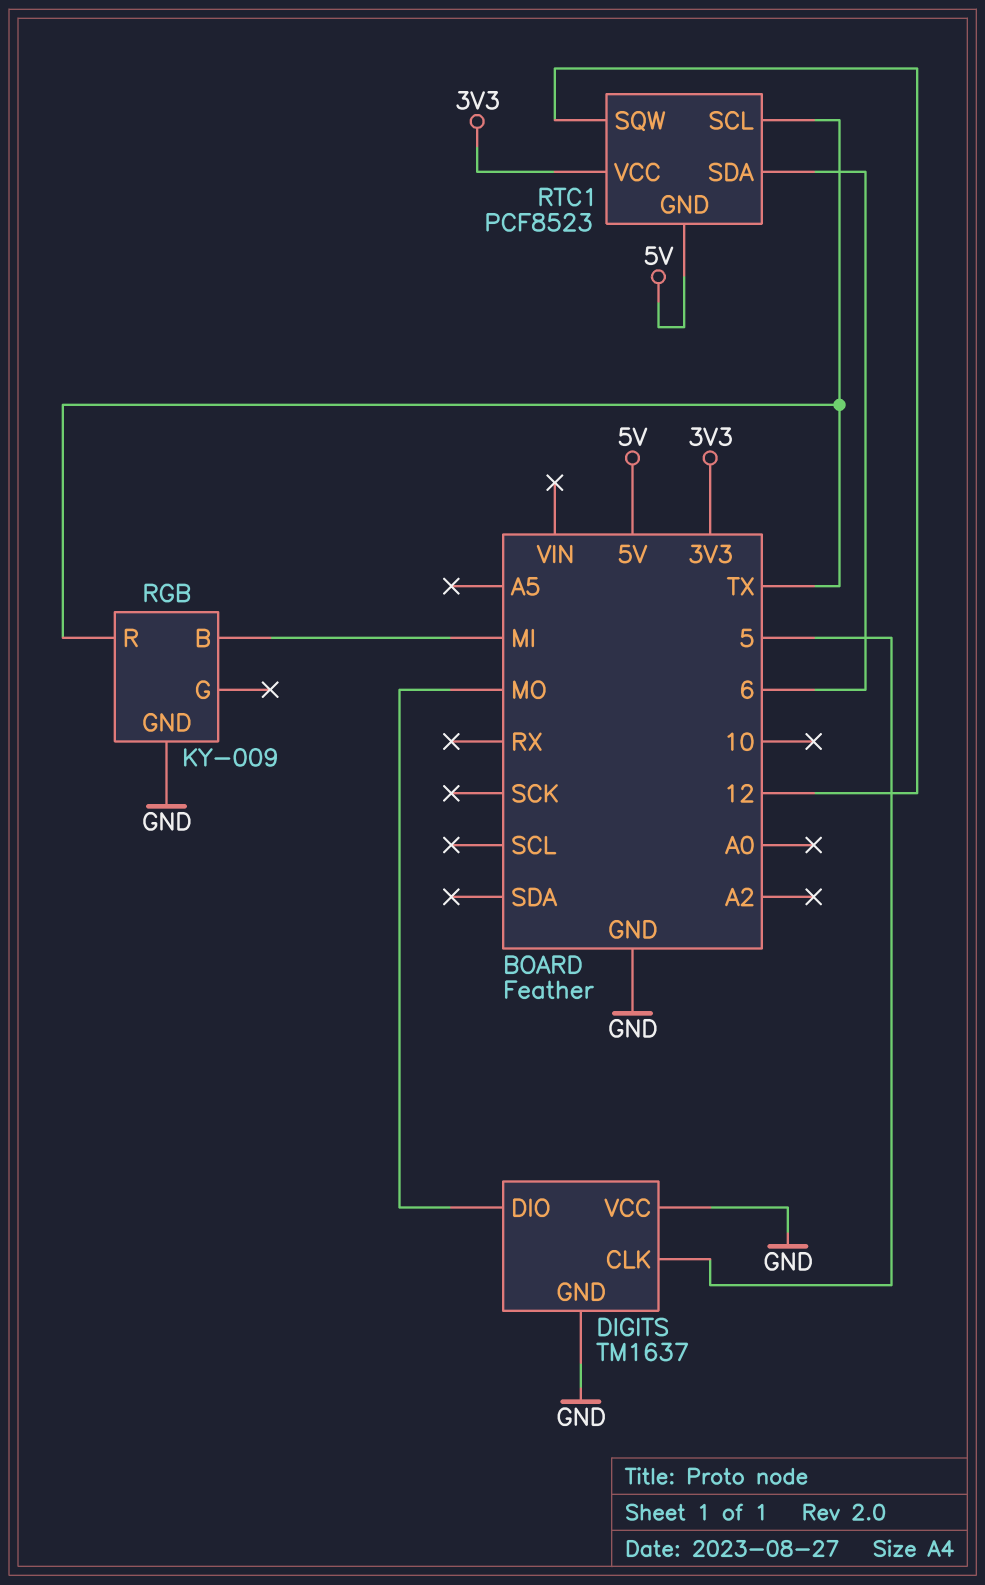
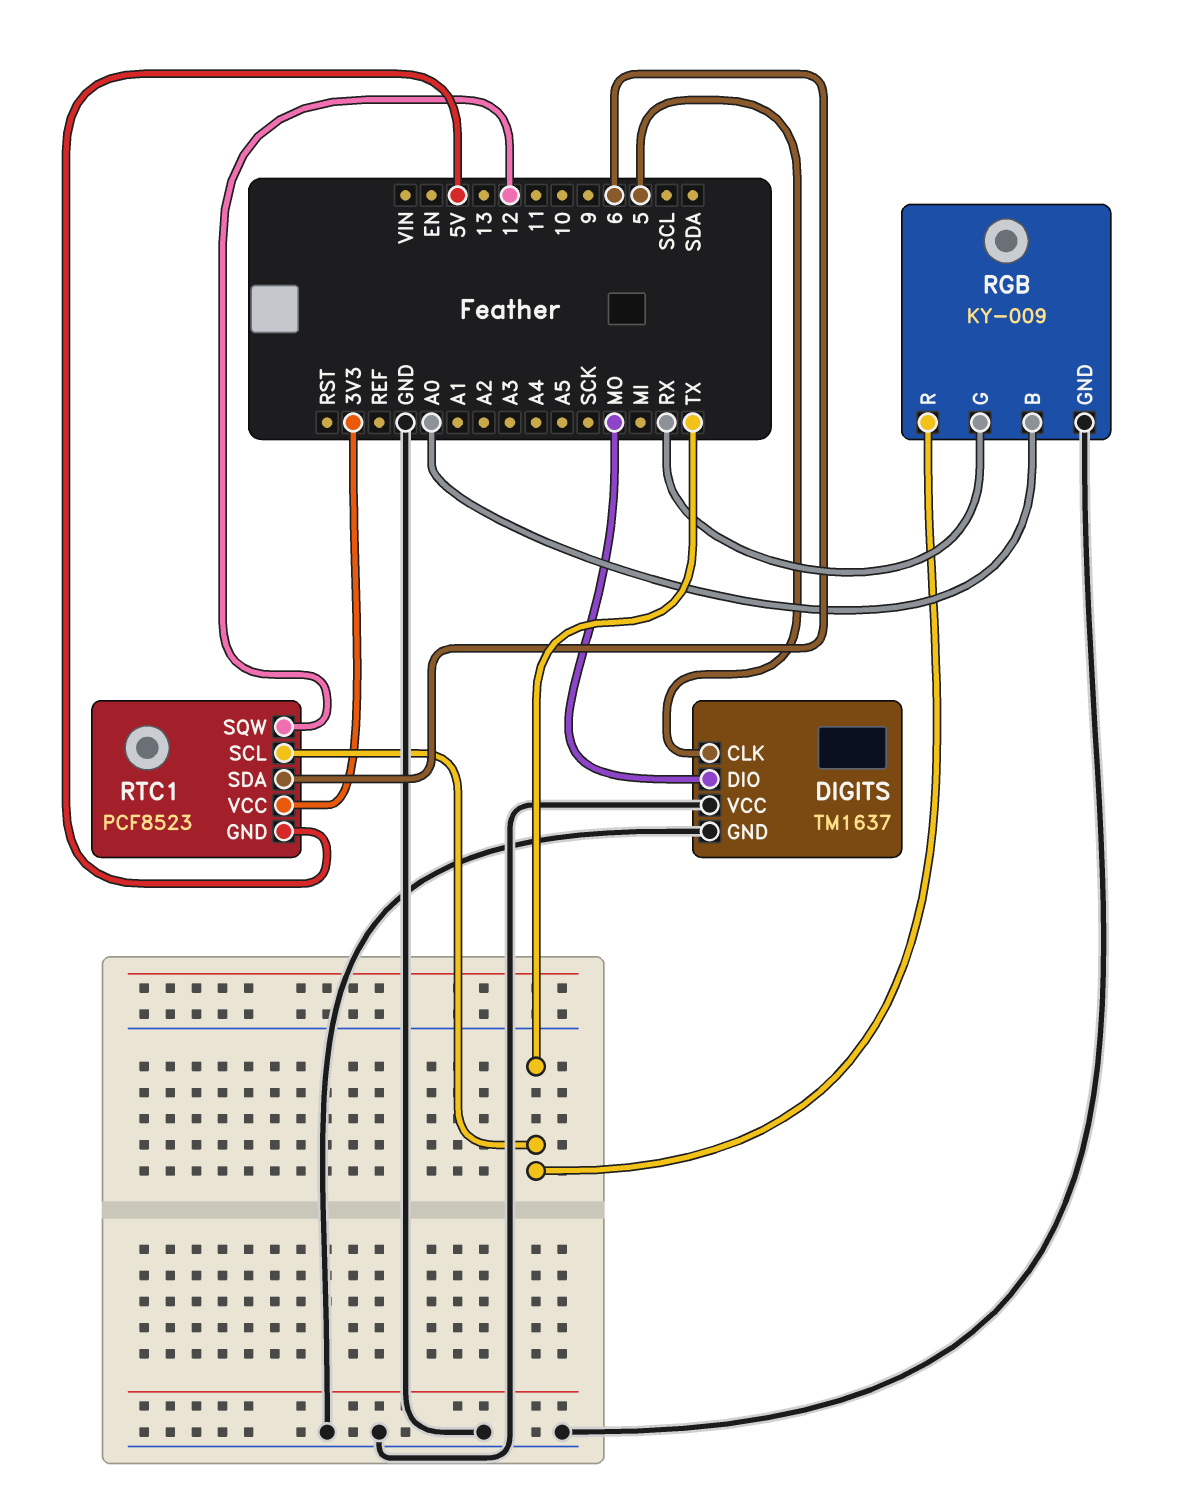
RGB pin B: MI -> A0
RGB pin G: none -> RX

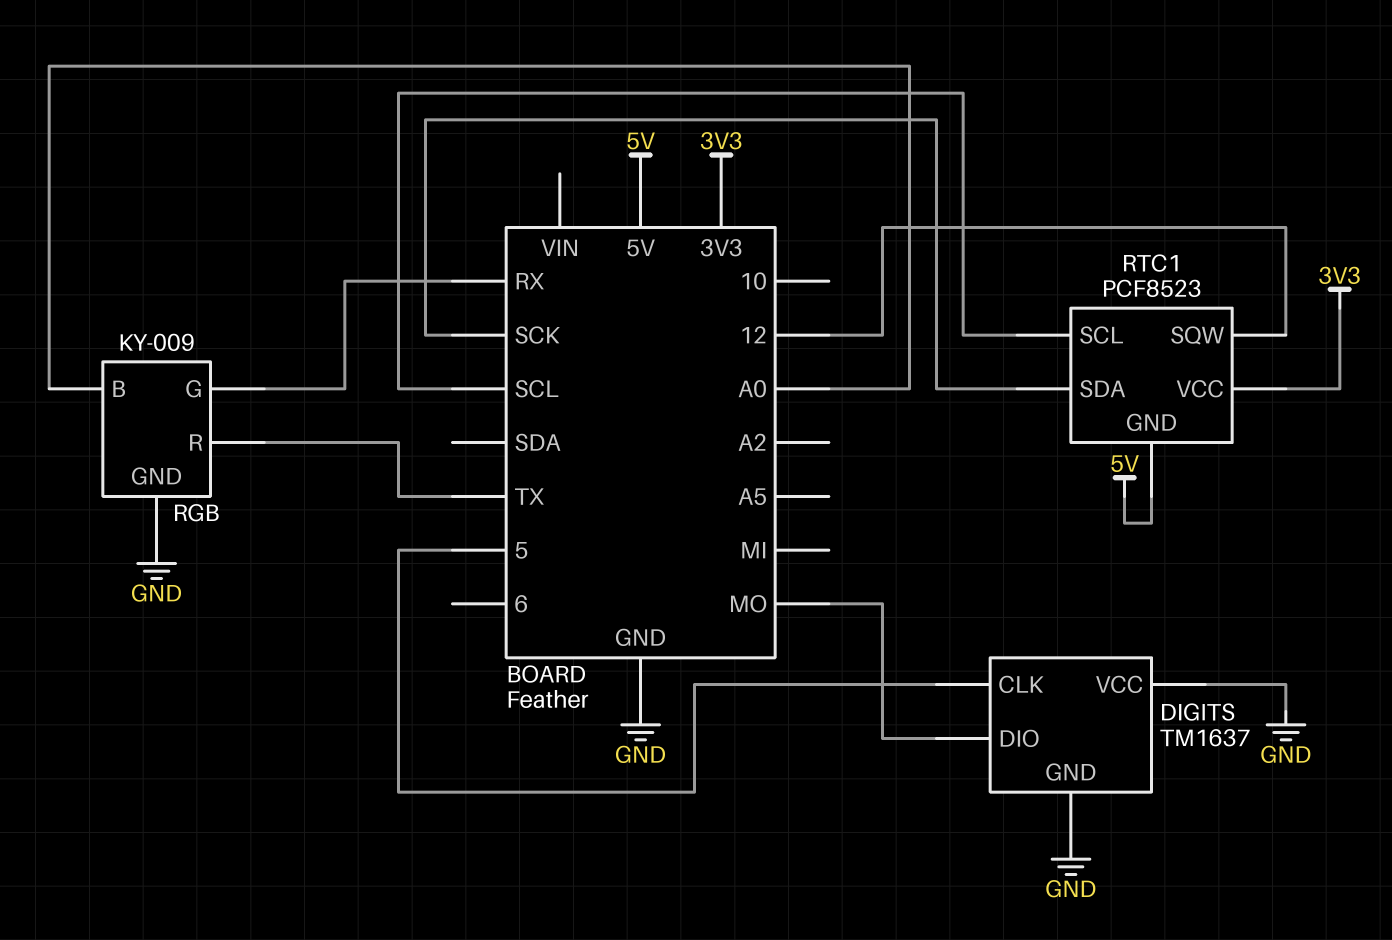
RTC1 pin SCL: TX -> SCL
RTC1 pin SDA: 6 -> SCK

